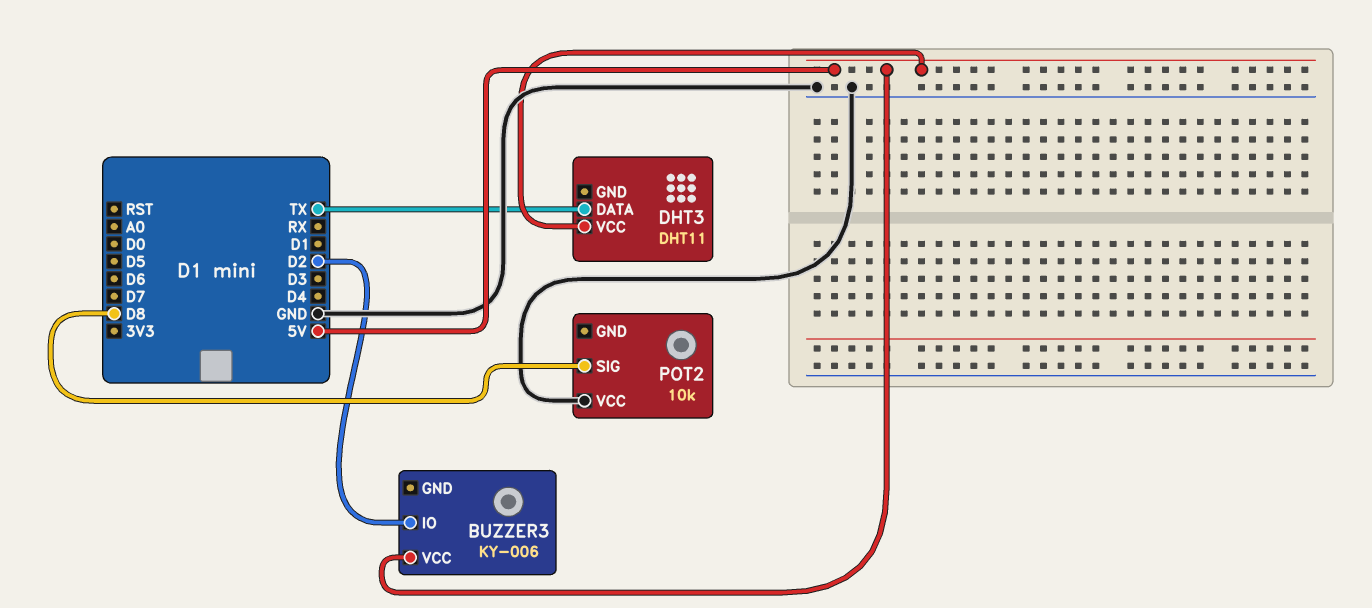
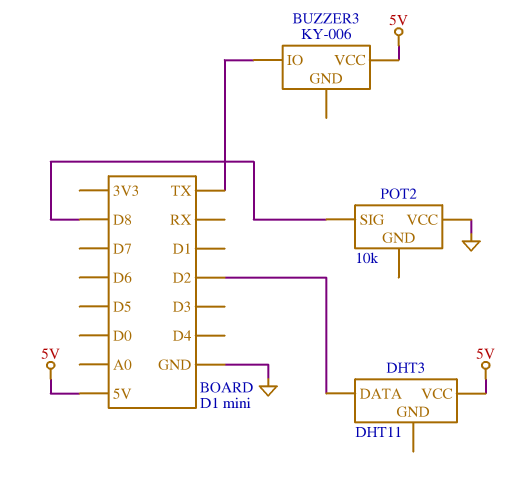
BUZZER3 pin IO: D2 -> TX
DHT3 pin DATA: TX -> D2

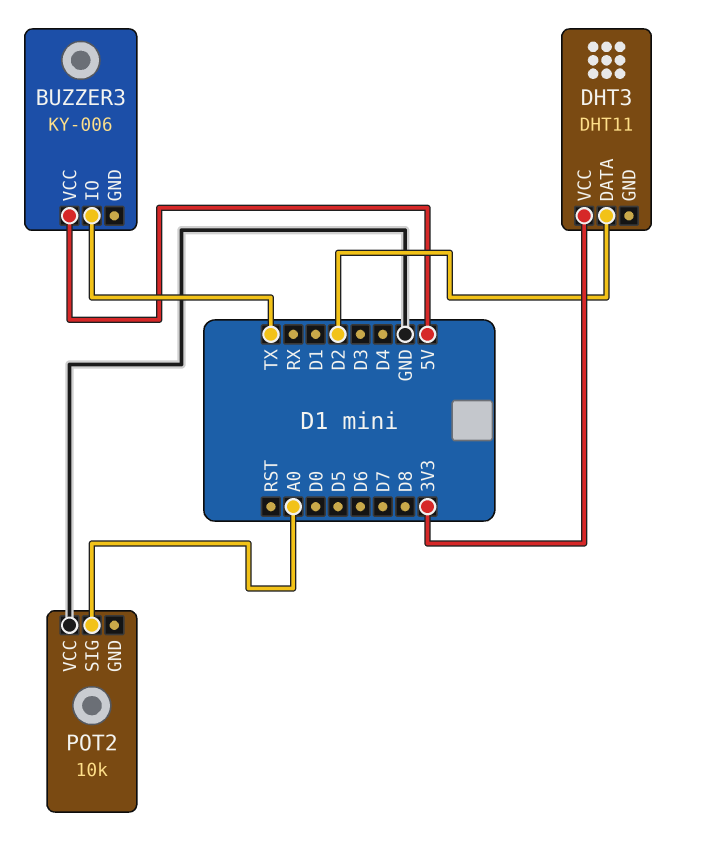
DHT3 pin VCC: 5V -> 3V3
POT2 pin SIG: D8 -> A0

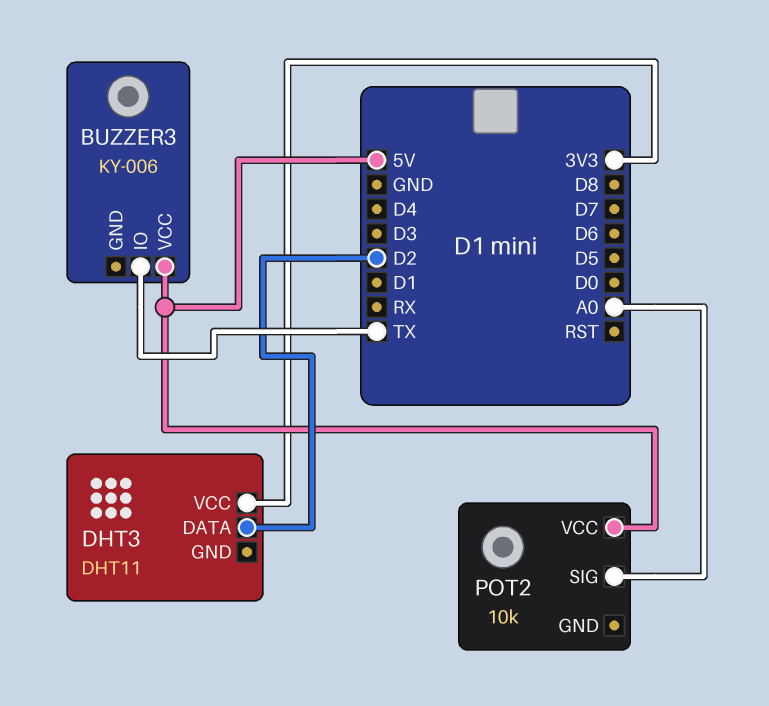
POT2 pin VCC: GND -> 5V

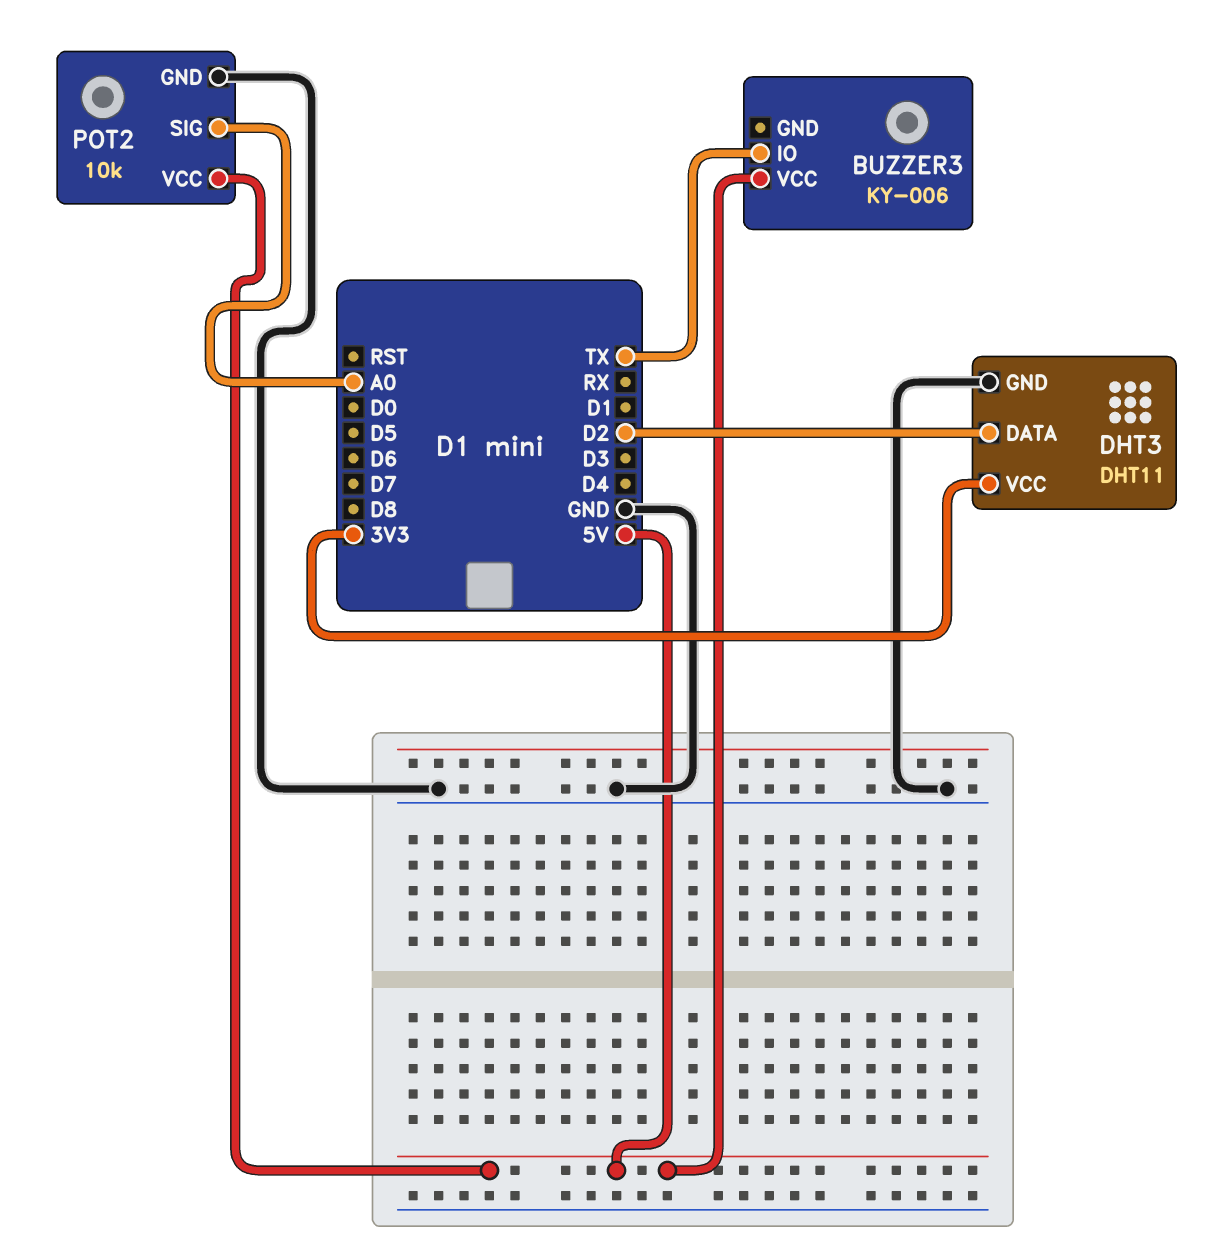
DHT3 pin GND: none -> GND
POT2 pin GND: none -> GND

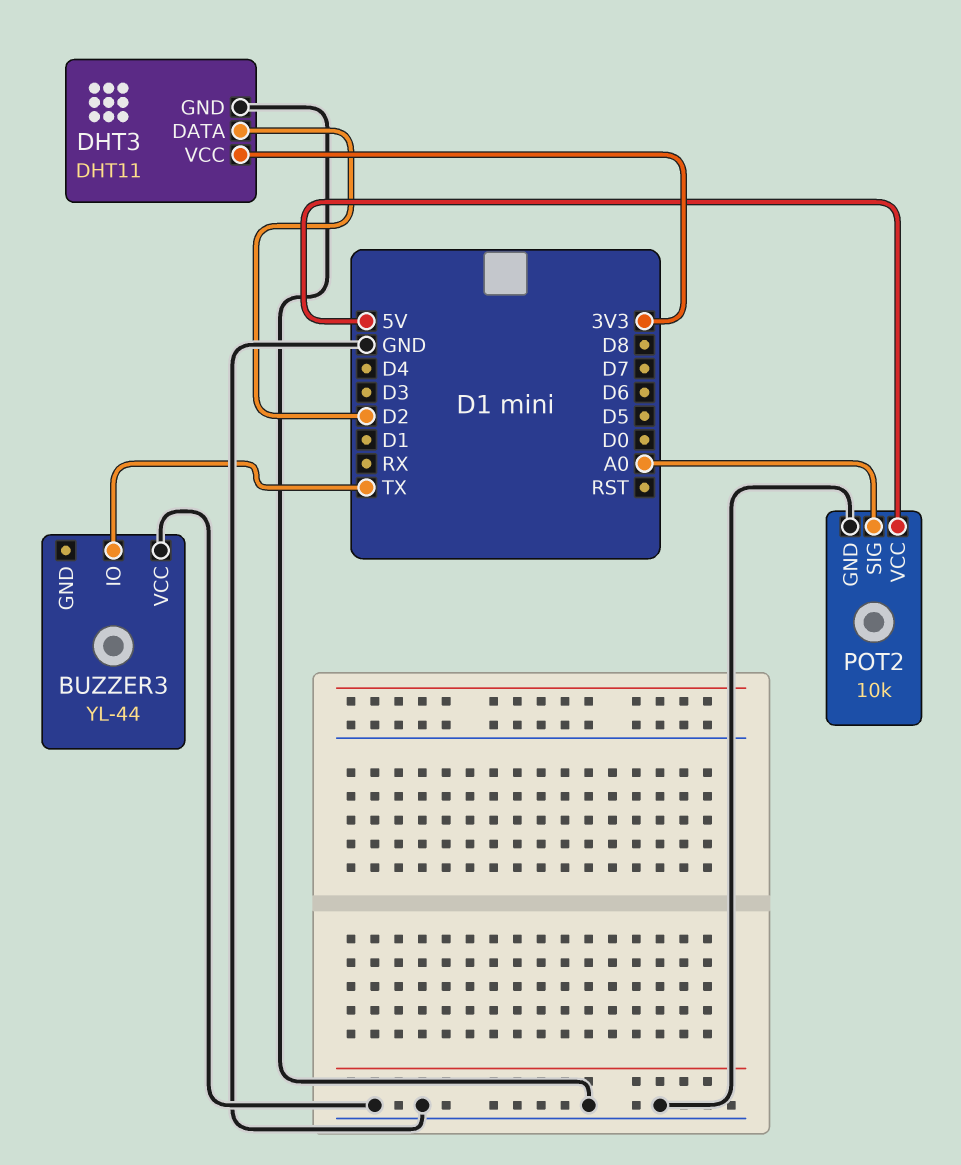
BUZZER3: KY-006 -> YL-44
BUZZER3 pin VCC: 5V -> GND

